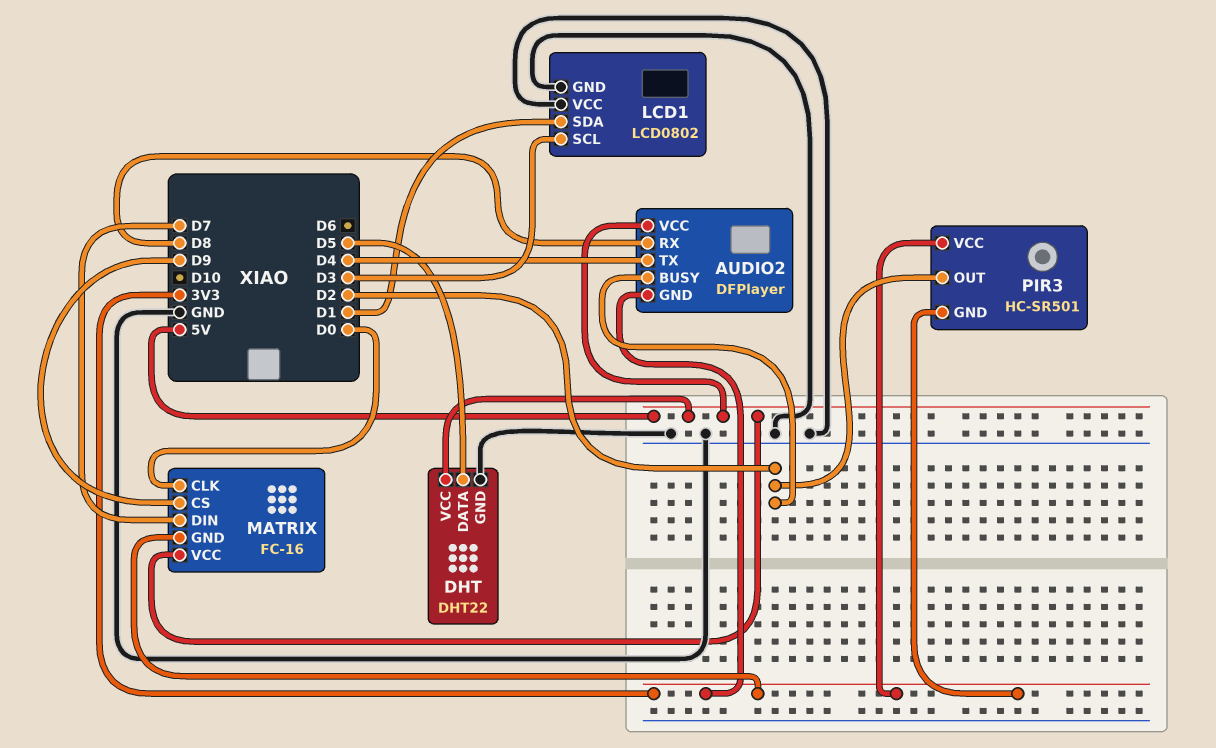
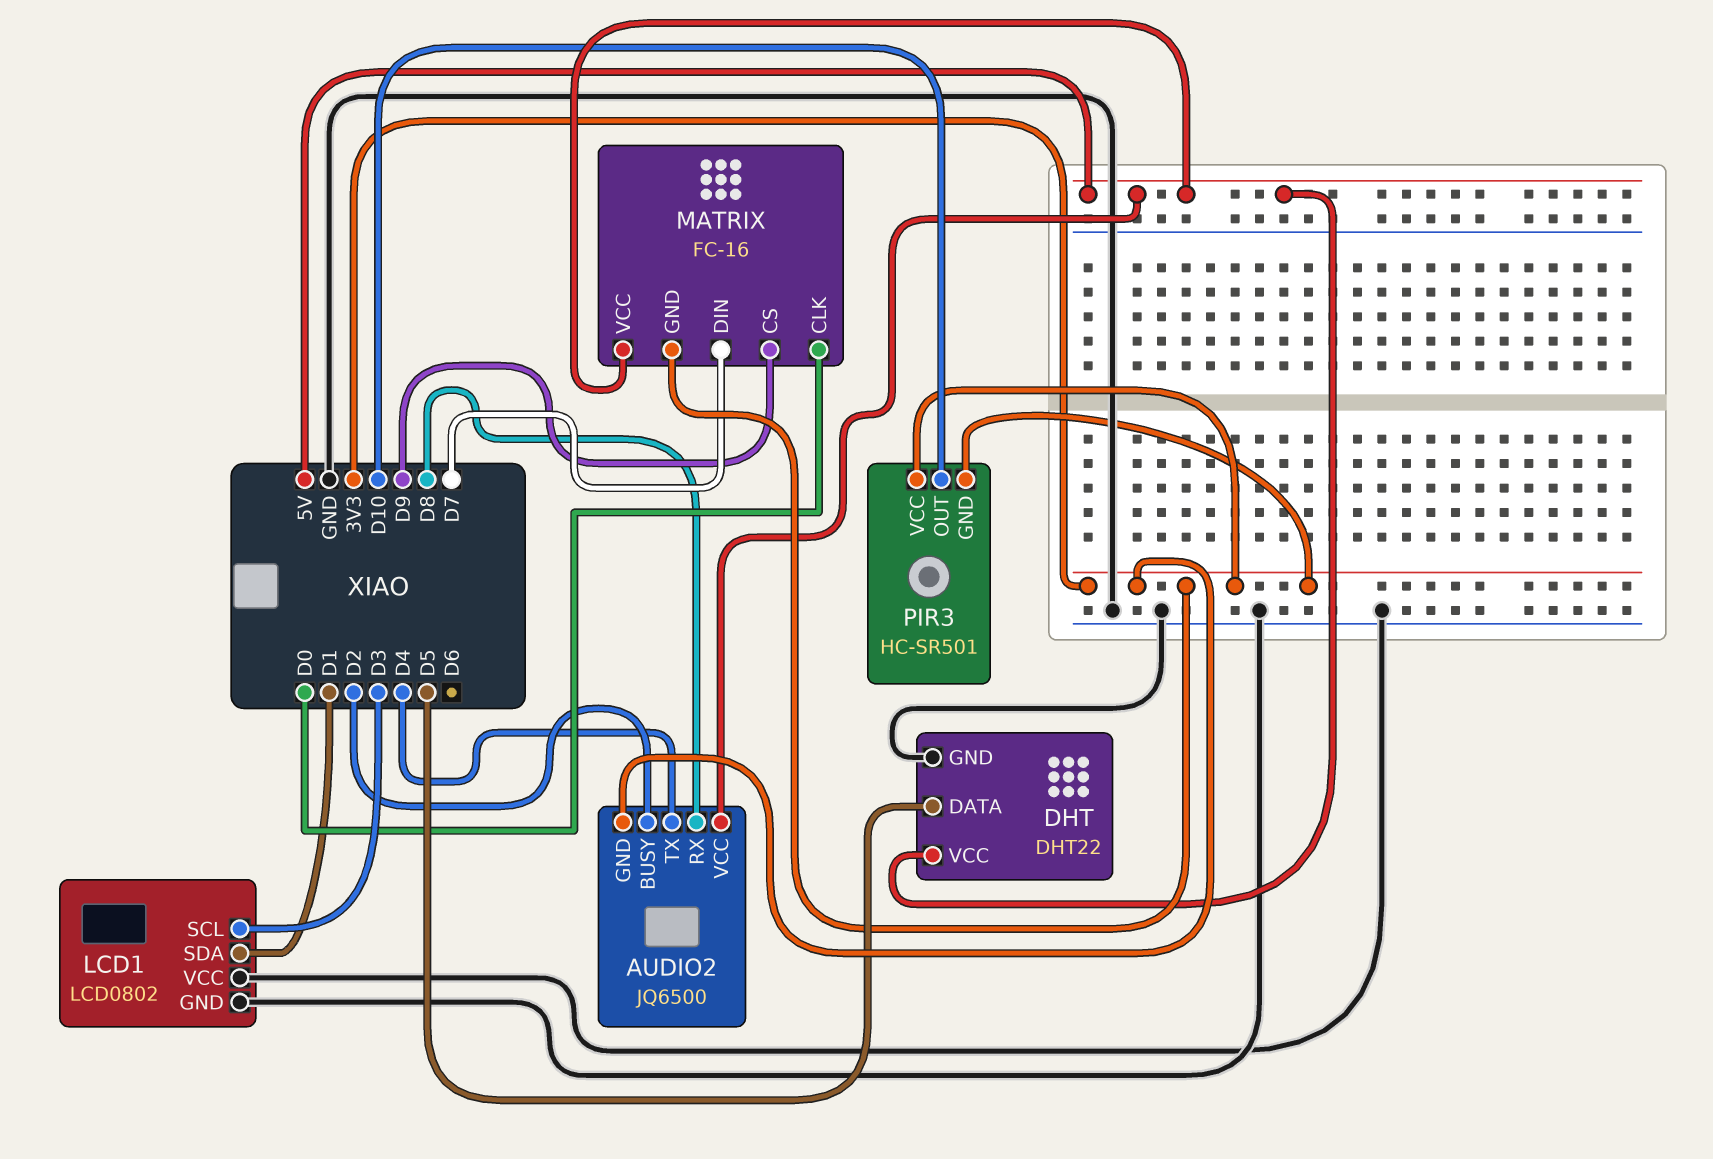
AUDIO2: DFPlayer -> JQ6500
PIR3 pin OUT: D2 -> D10

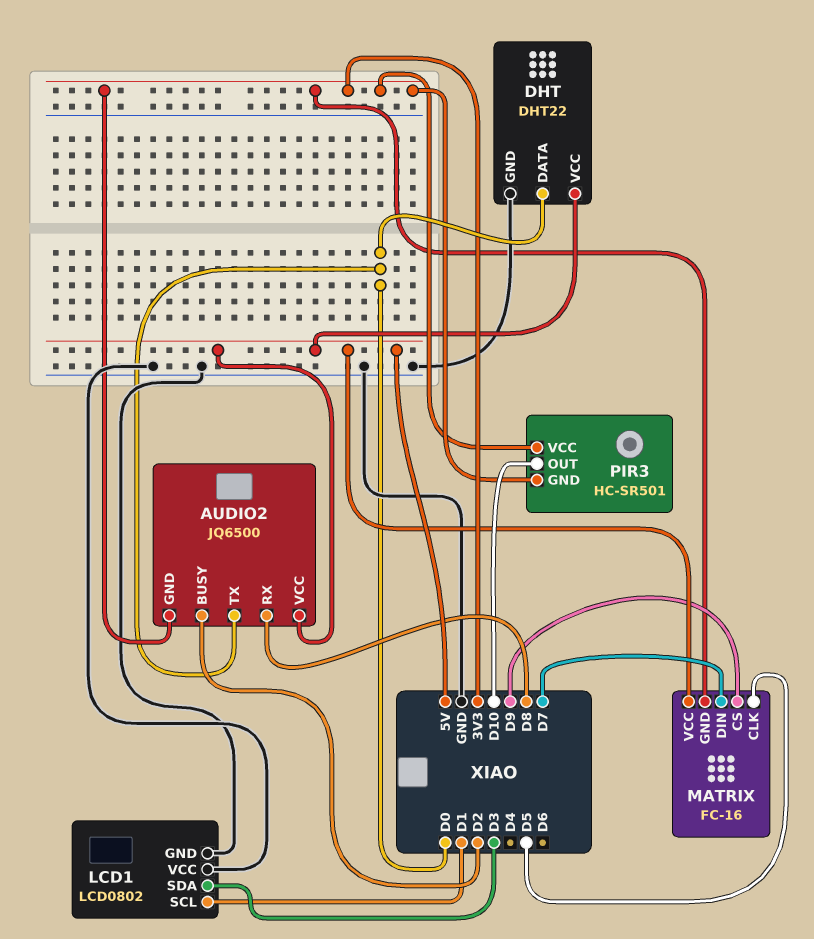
AUDIO2 pin TX: D4 -> D0
DHT pin DATA: D5 -> D0
LCD1 pin SCL: D3 -> D1
LCD1 pin SDA: D1 -> D3
MATRIX pin CLK: D0 -> D5

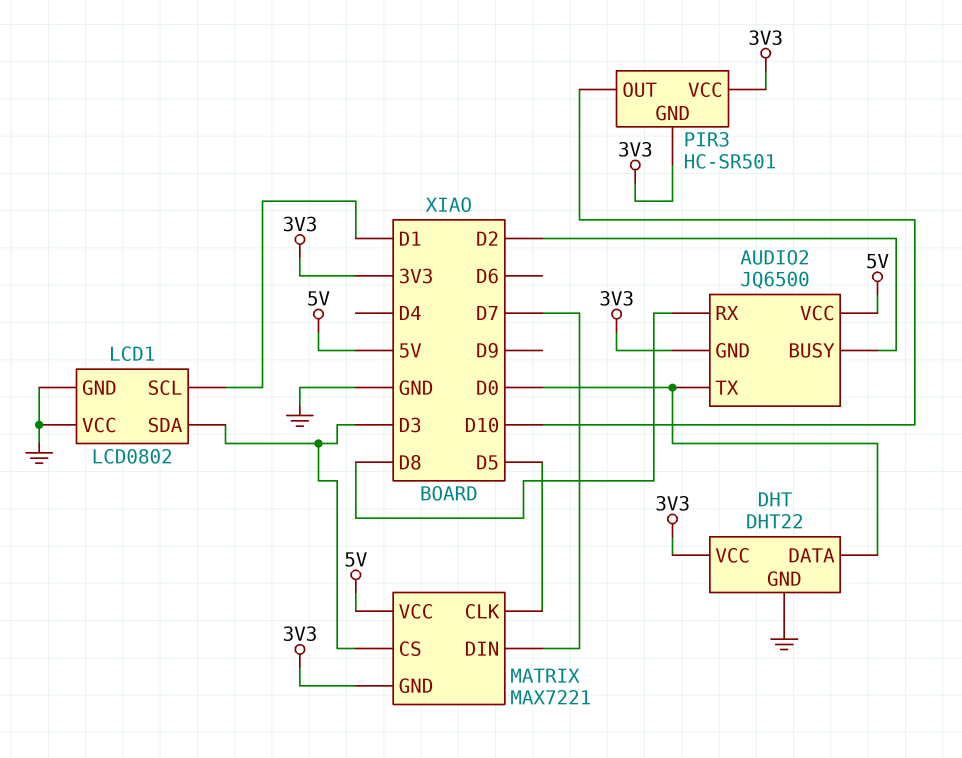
DHT pin VCC: 5V -> 3V3
MATRIX: FC-16 -> MAX7221
MATRIX pin CS: D9 -> D3

